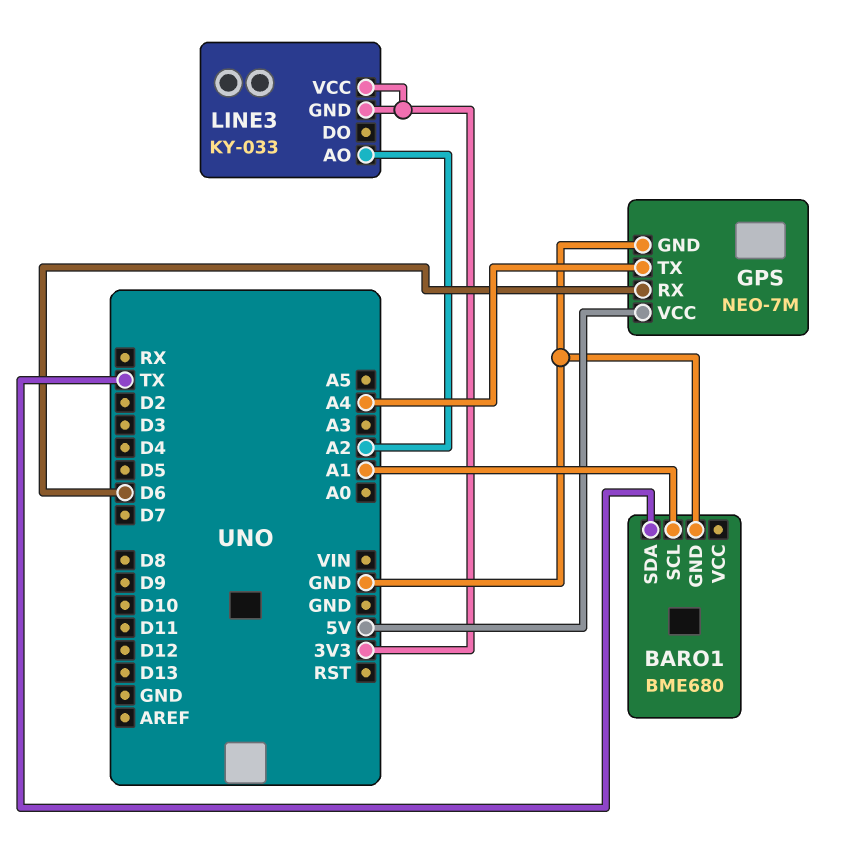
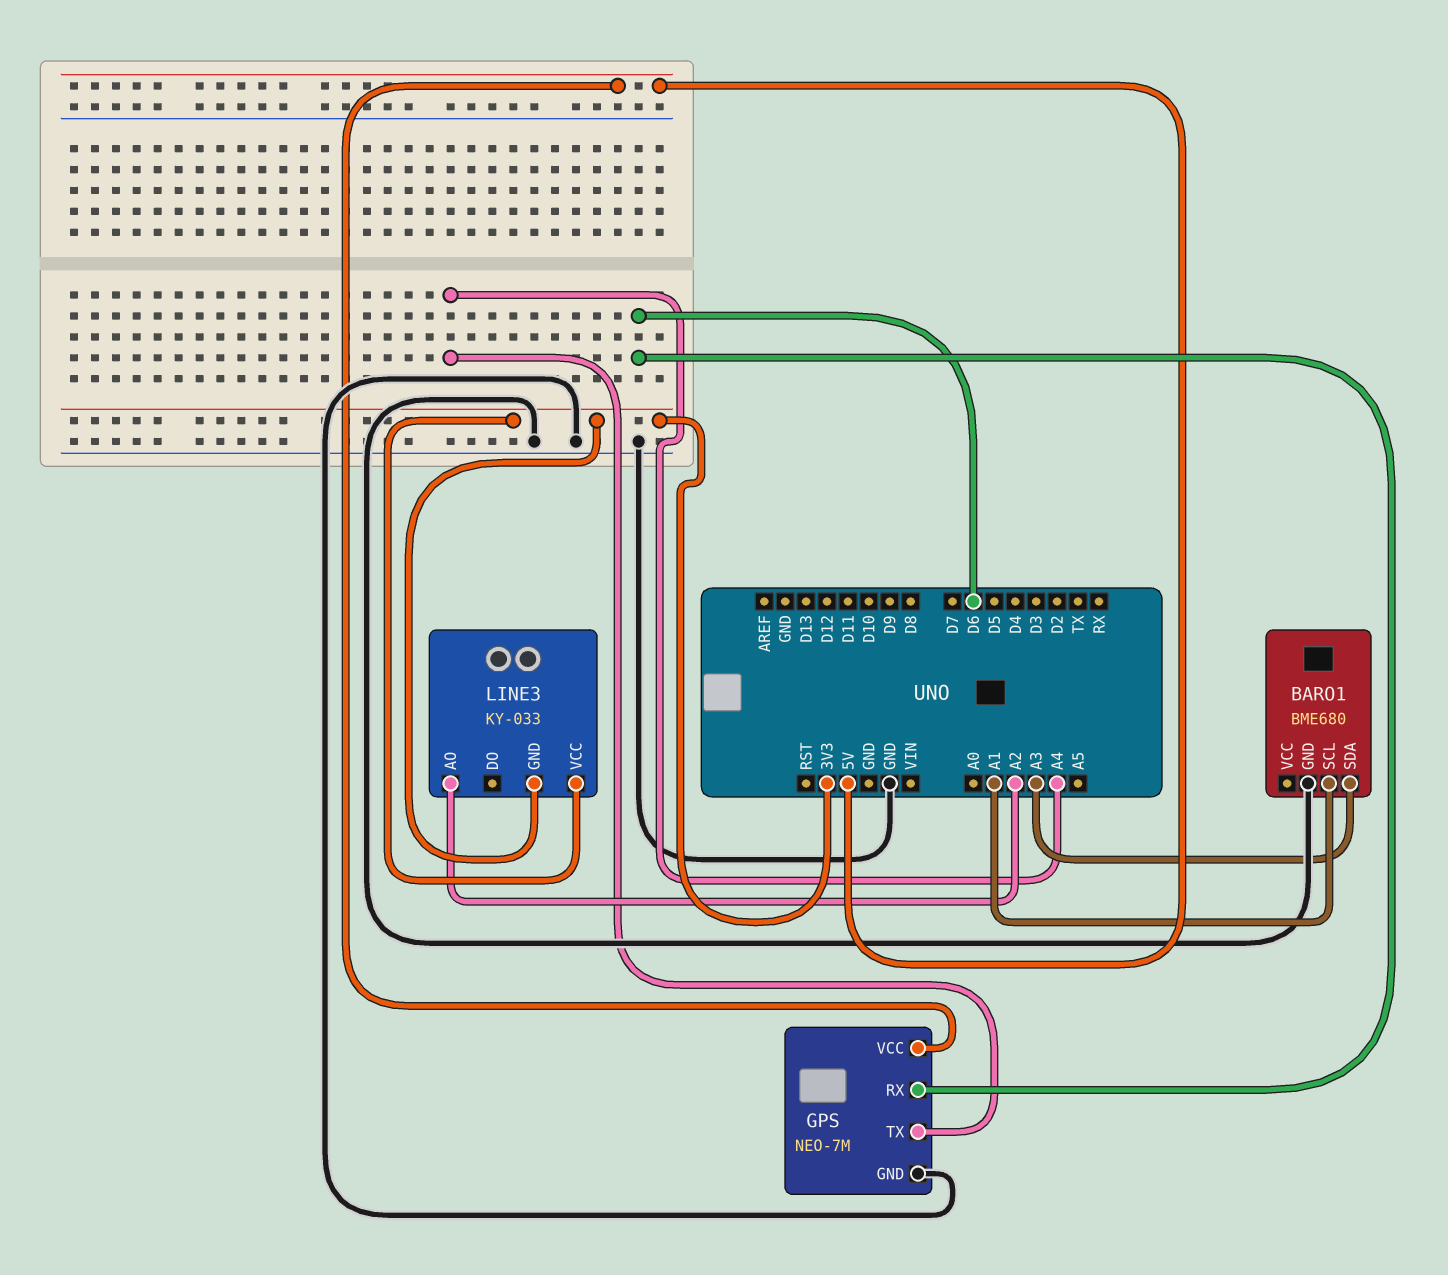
BARO1 pin SDA: TX -> A3

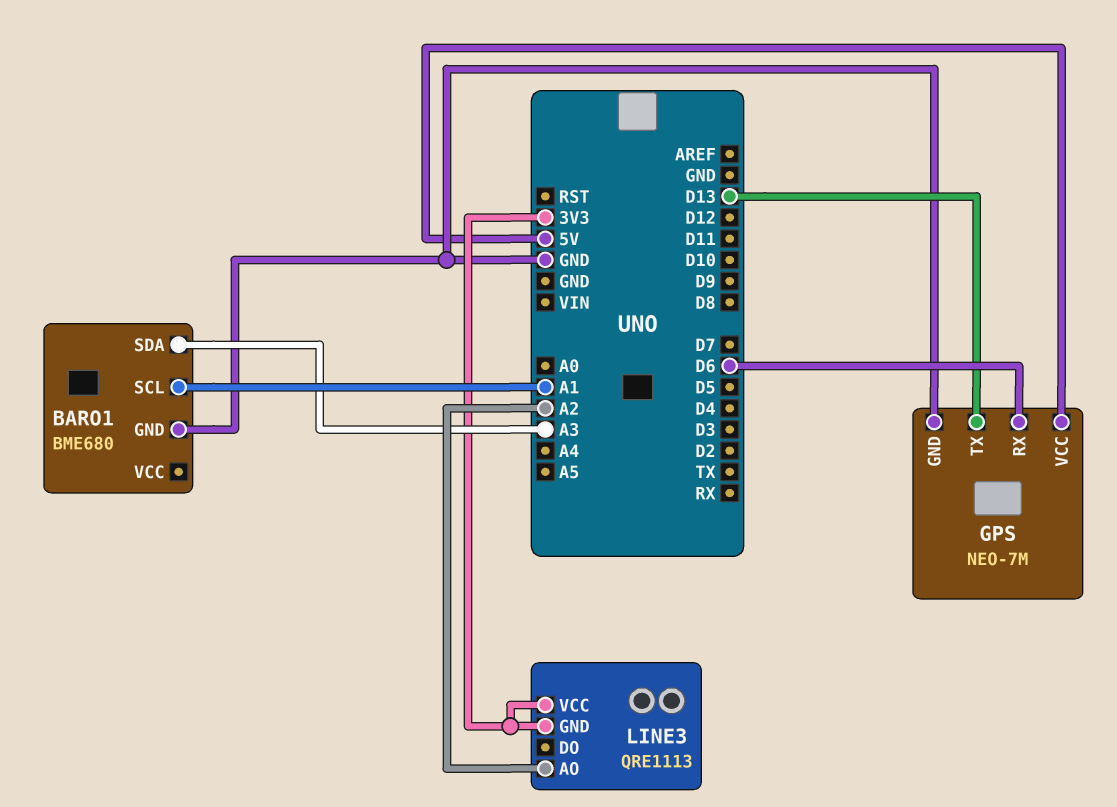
GPS pin TX: A4 -> D13
LINE3: KY-033 -> QRE1113

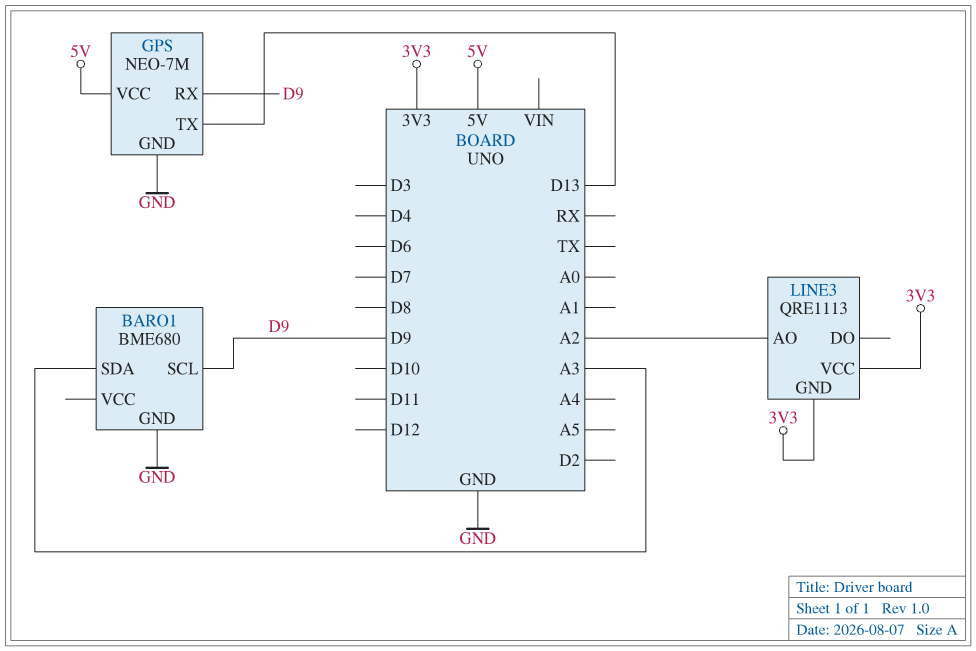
BARO1 pin SCL: A1 -> D9
GPS pin RX: D6 -> D9

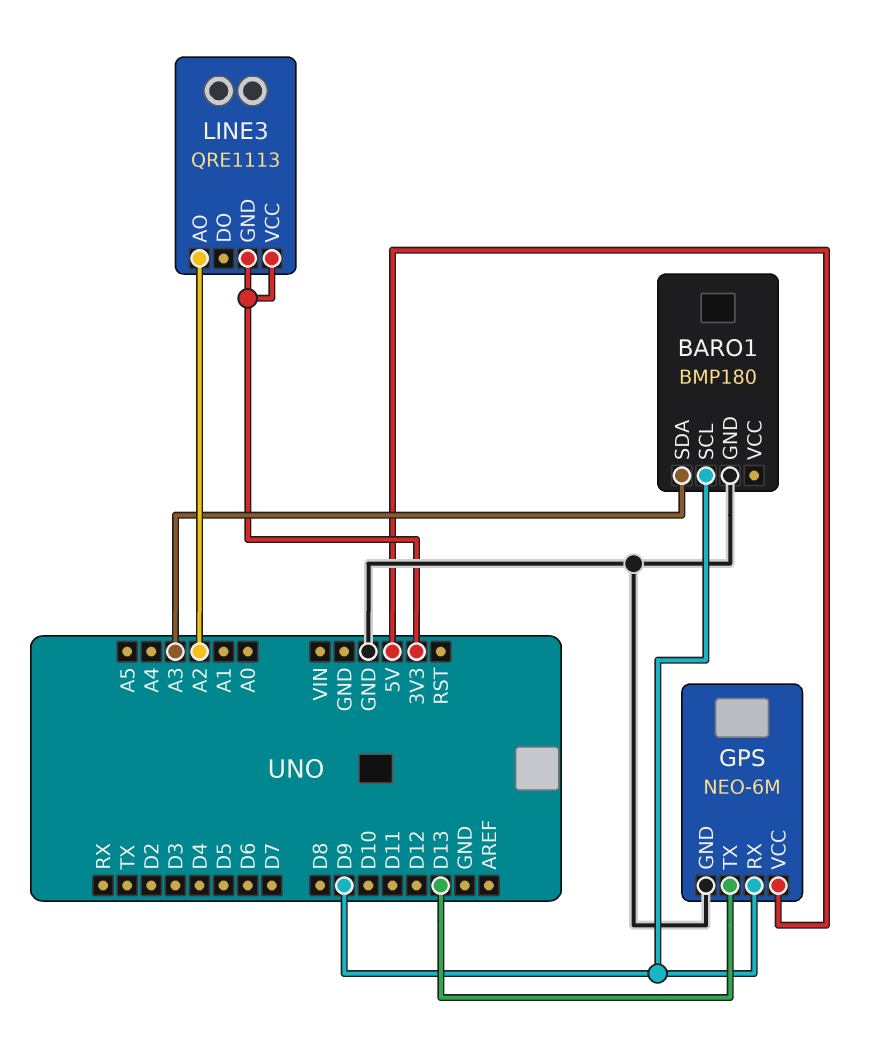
BARO1: BME680 -> BMP180
GPS: NEO-7M -> NEO-6M

